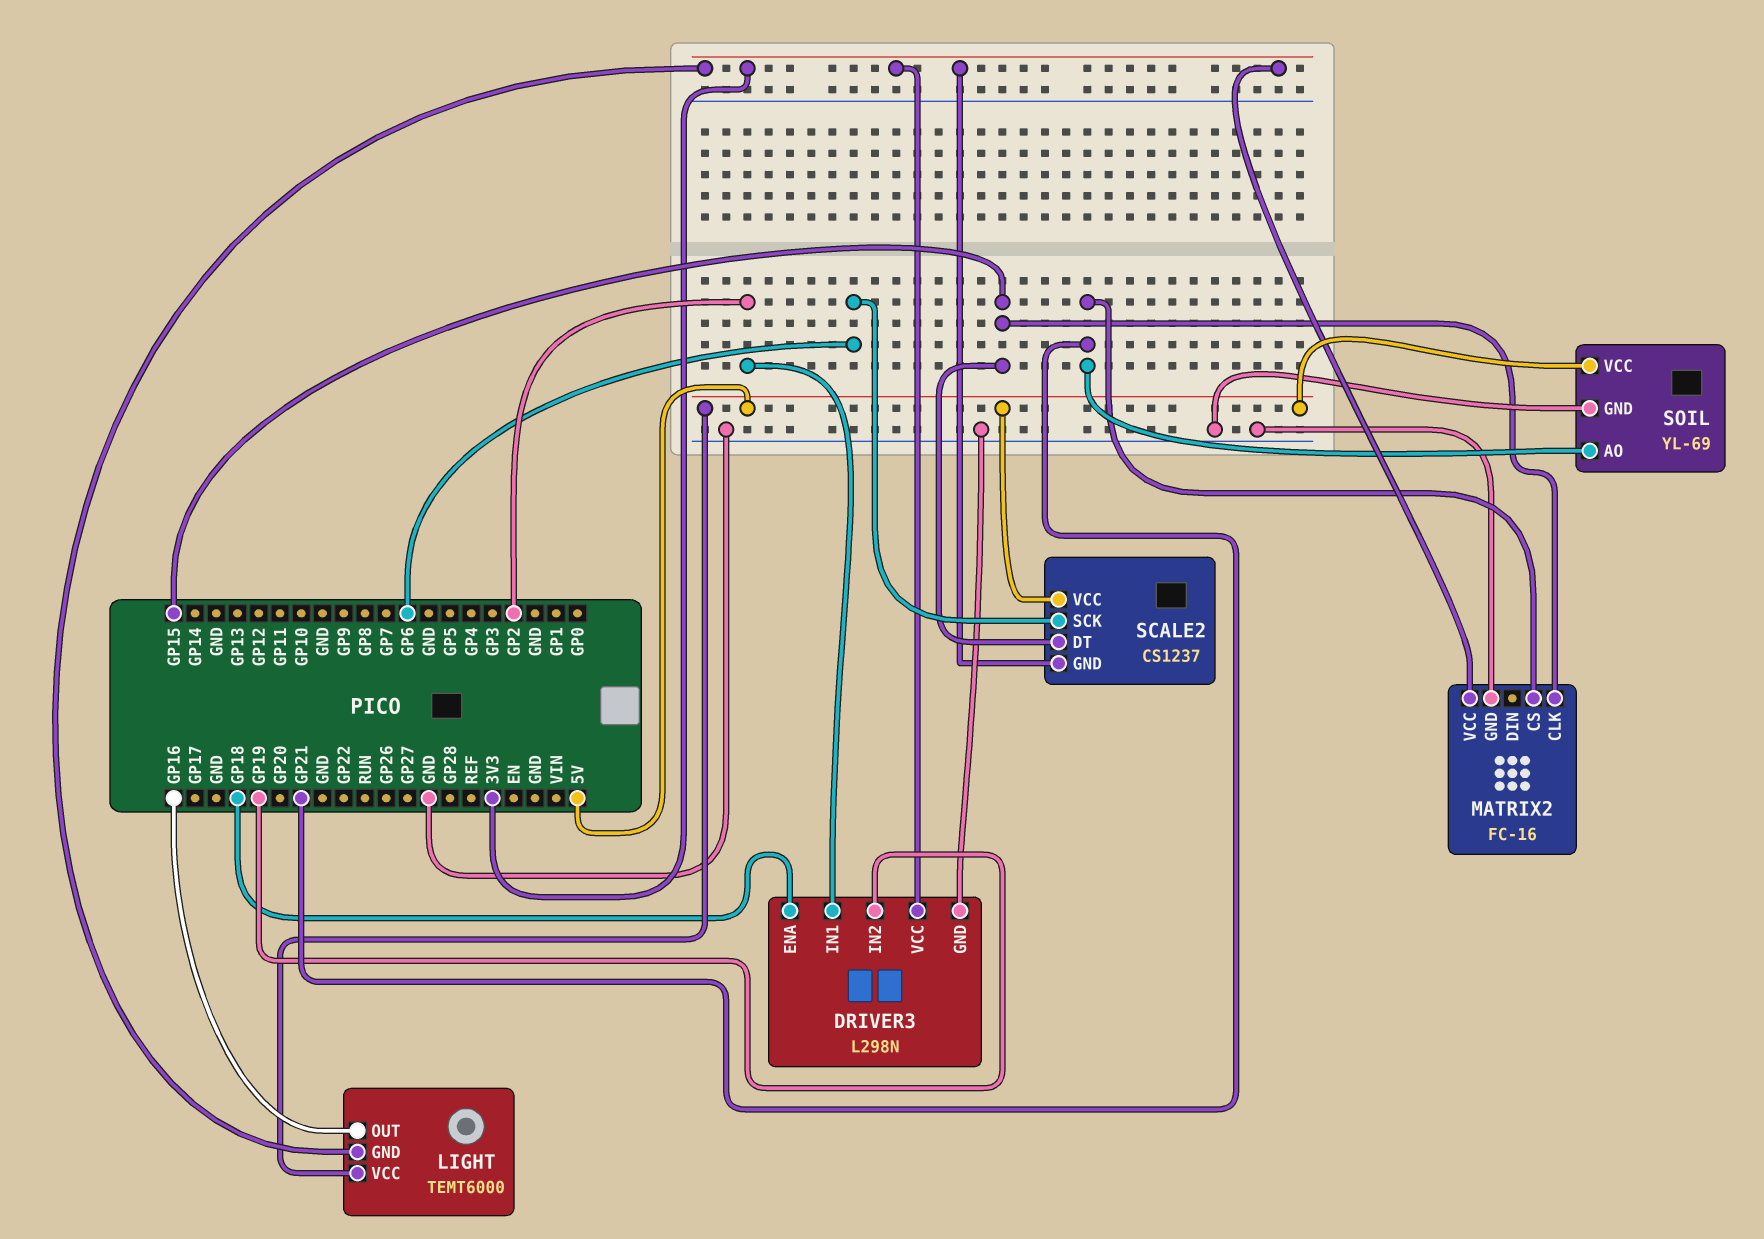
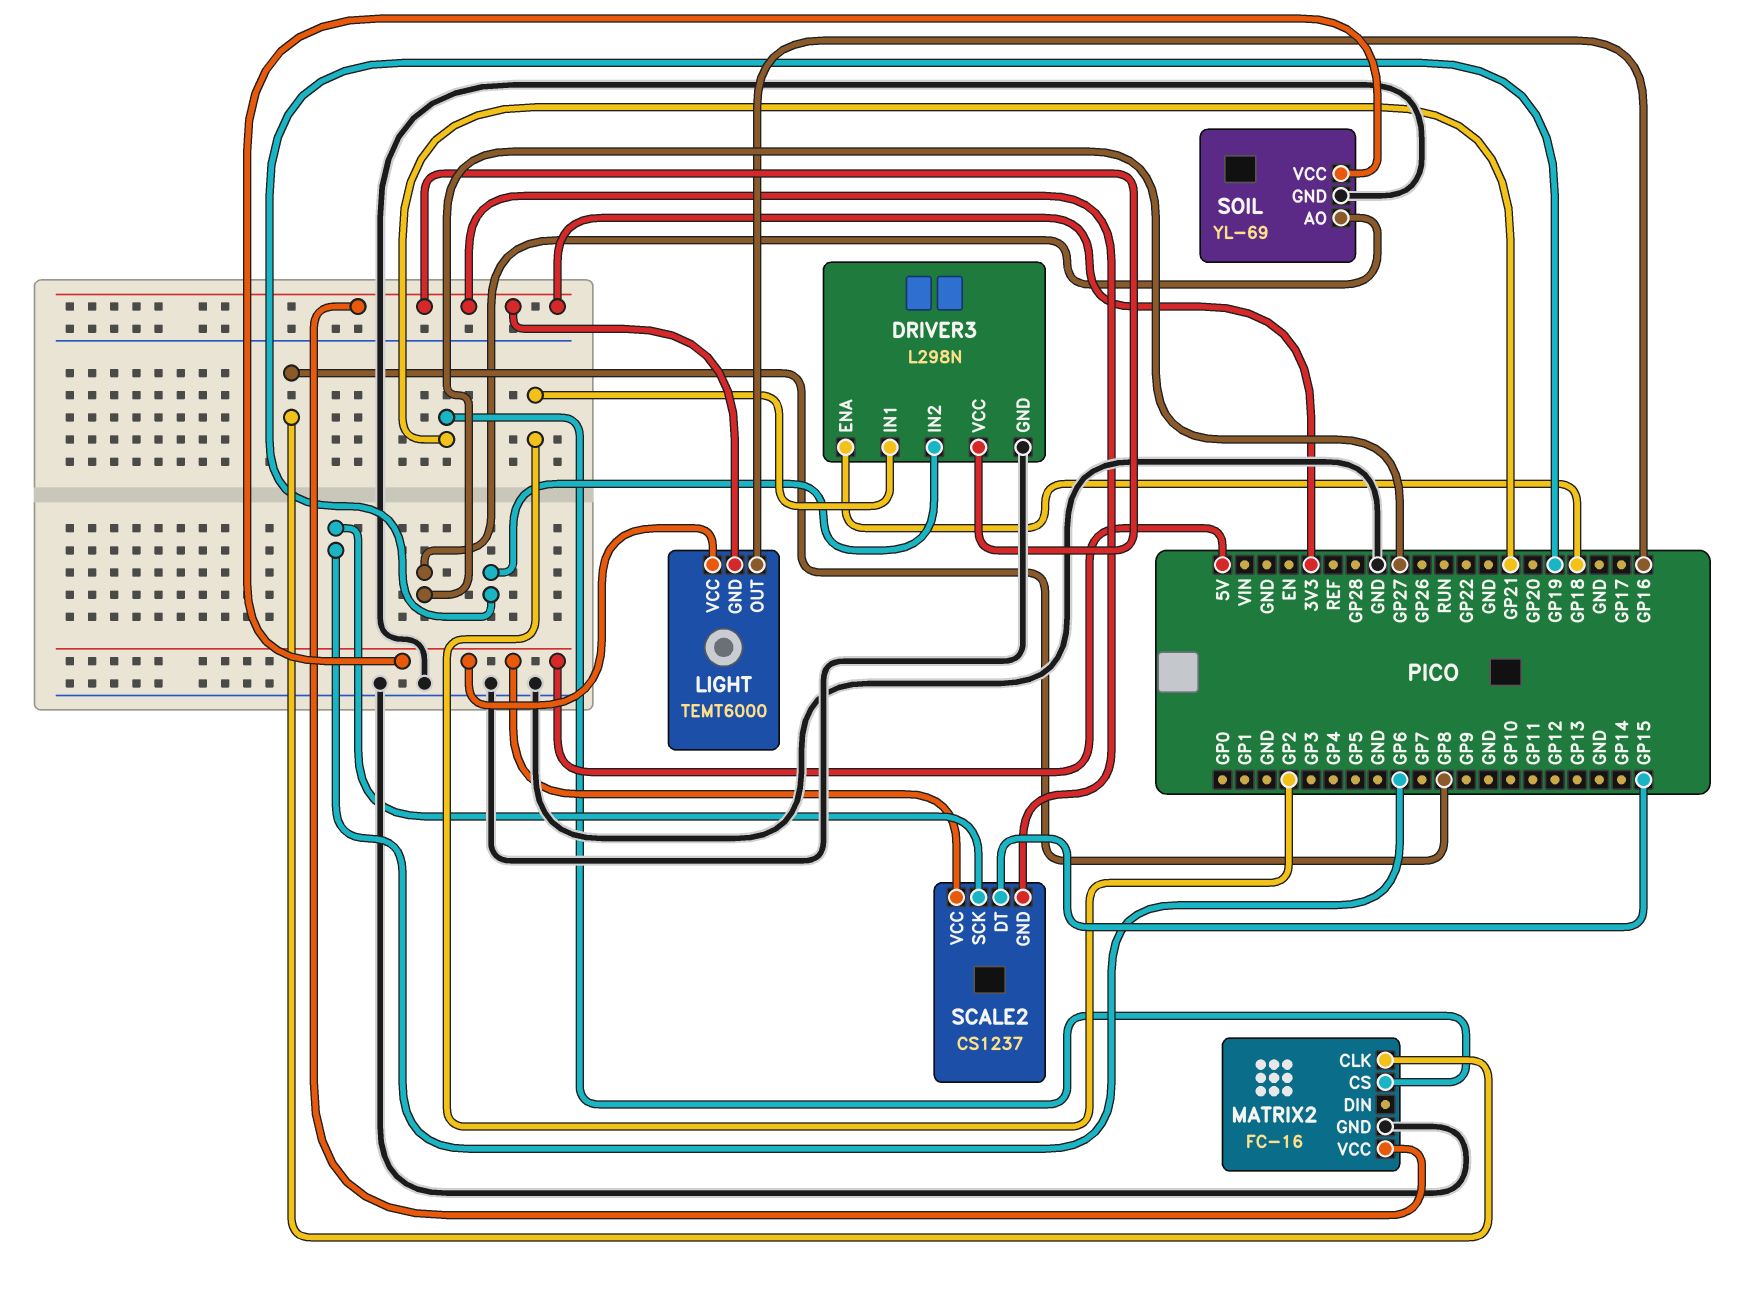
MATRIX2 pin CLK: GP15 -> GP8
SOIL pin AO: GP21 -> GP27

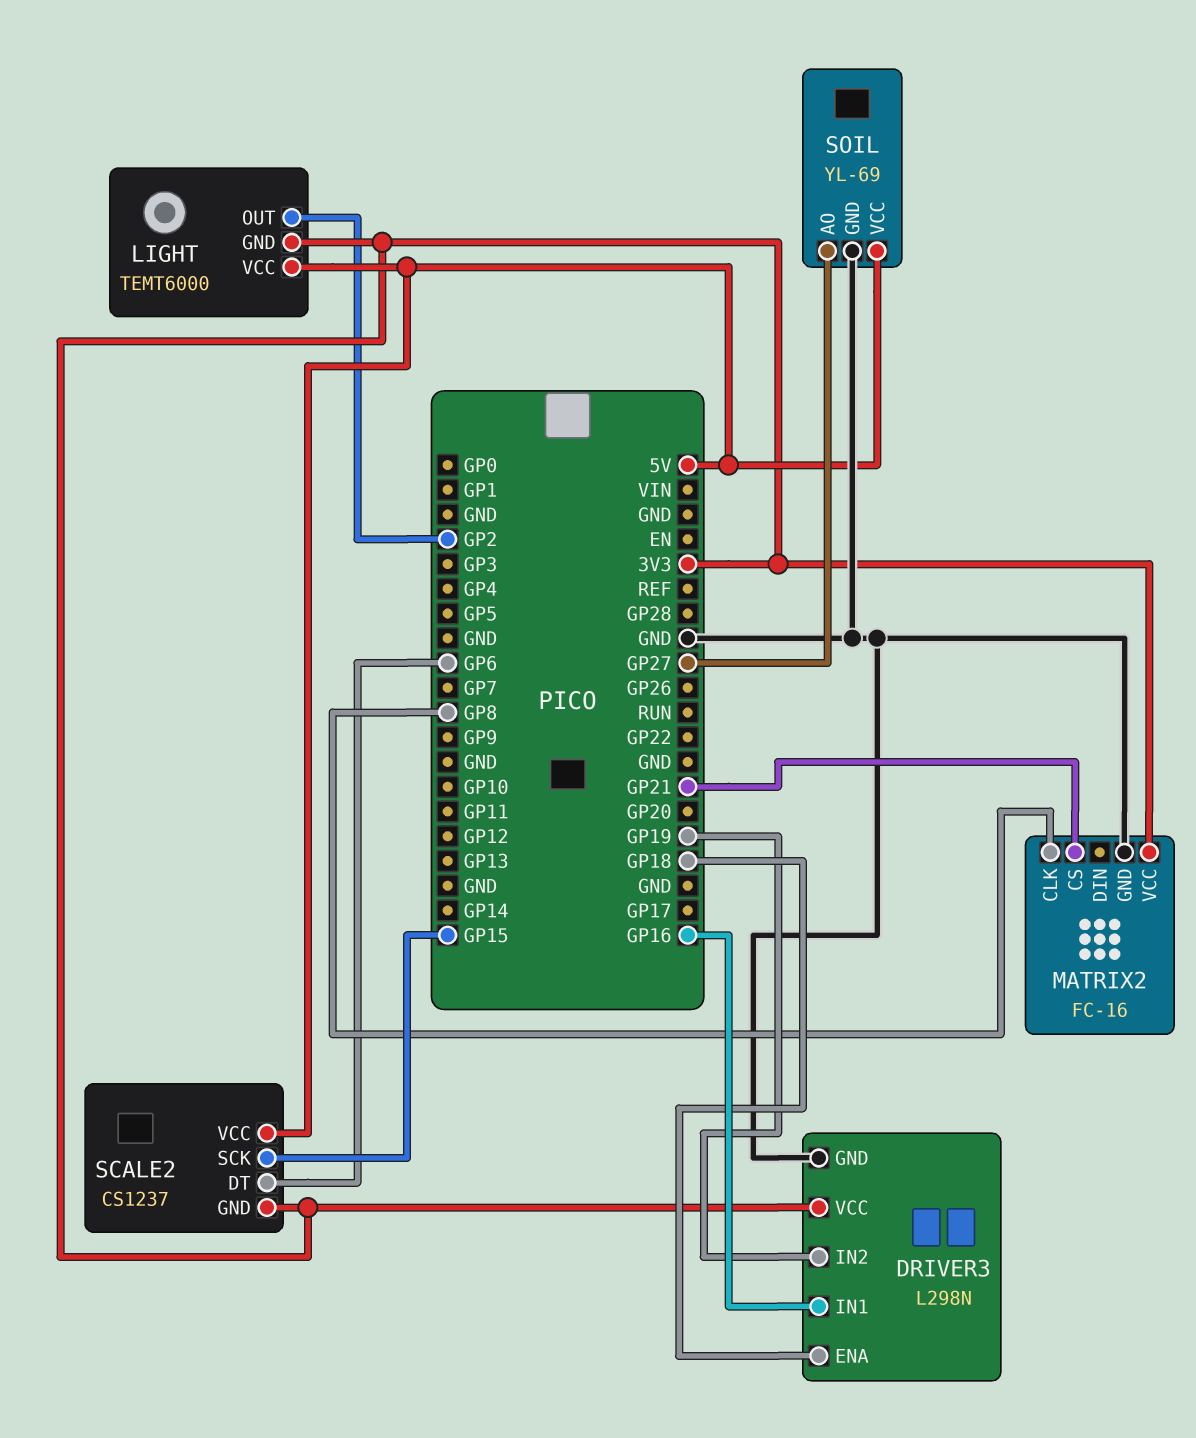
DRIVER3 pin IN1: GP2 -> GP16
LIGHT pin OUT: GP16 -> GP2
SCALE2 pin DT: GP15 -> GP6
SCALE2 pin SCK: GP6 -> GP15

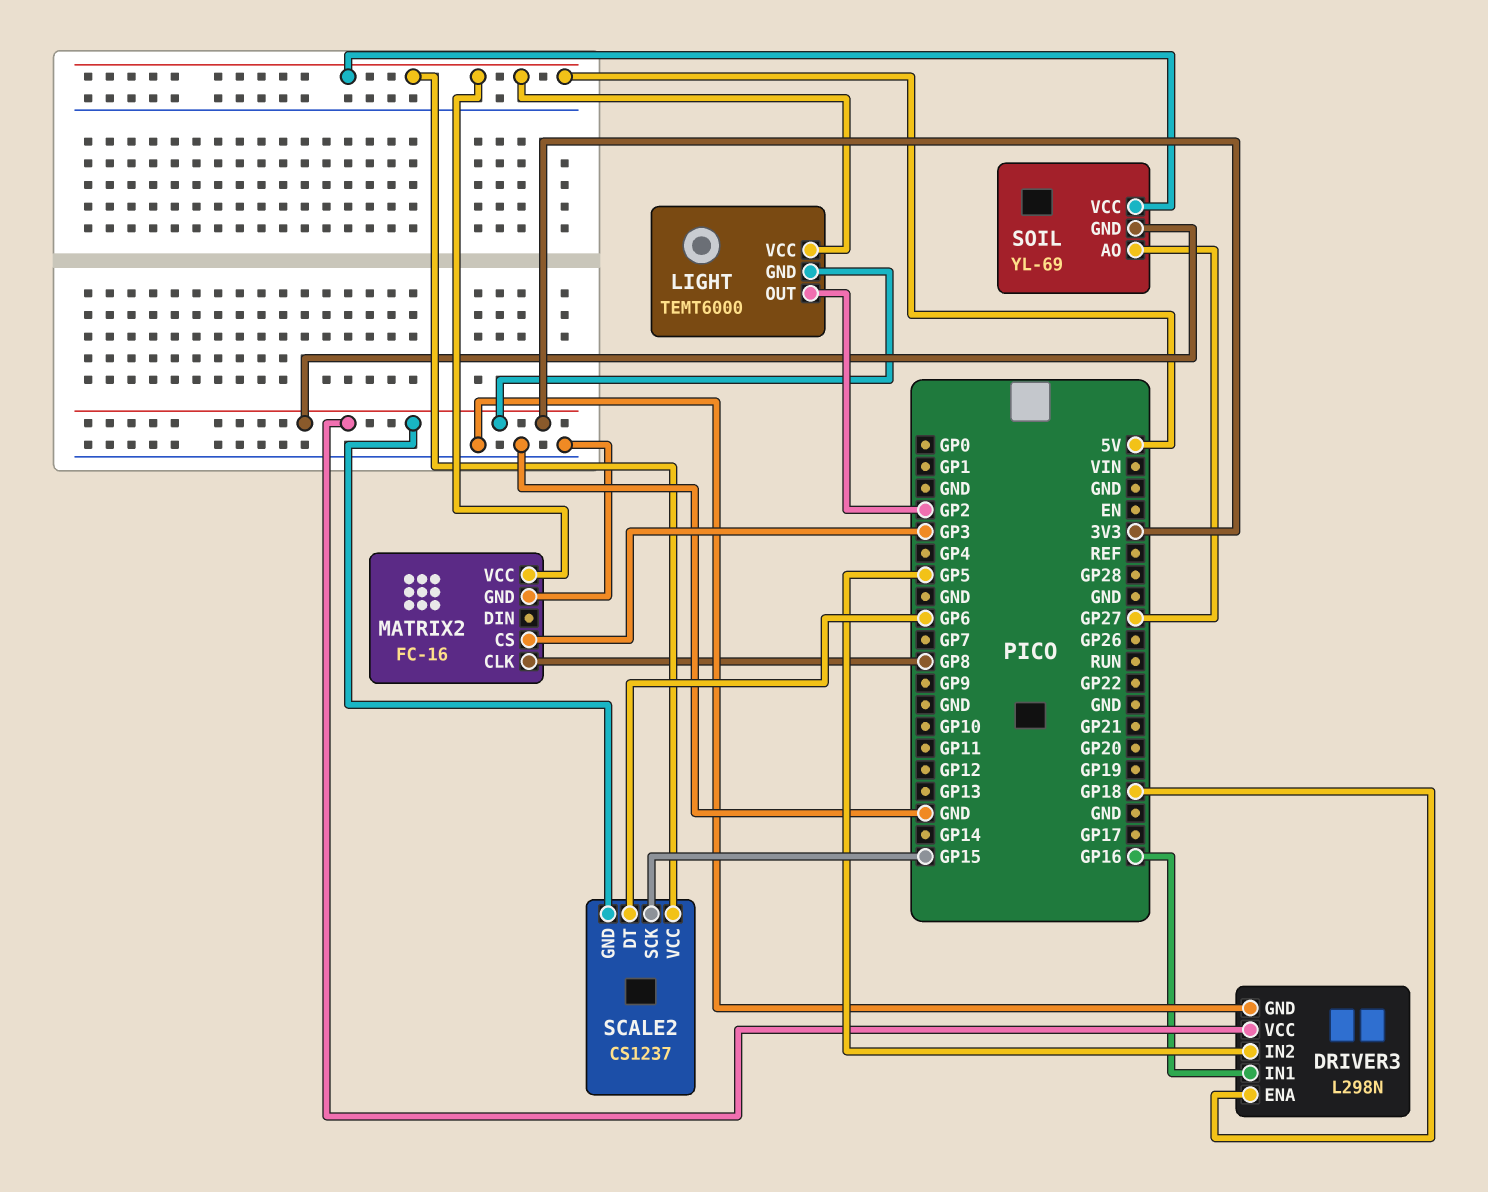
DRIVER3 pin IN2: GP19 -> GP5
MATRIX2 pin CS: GP21 -> GP3
MATRIX2 pin VCC: 3V3 -> 5V
SOIL pin GND: GND -> 3V3

